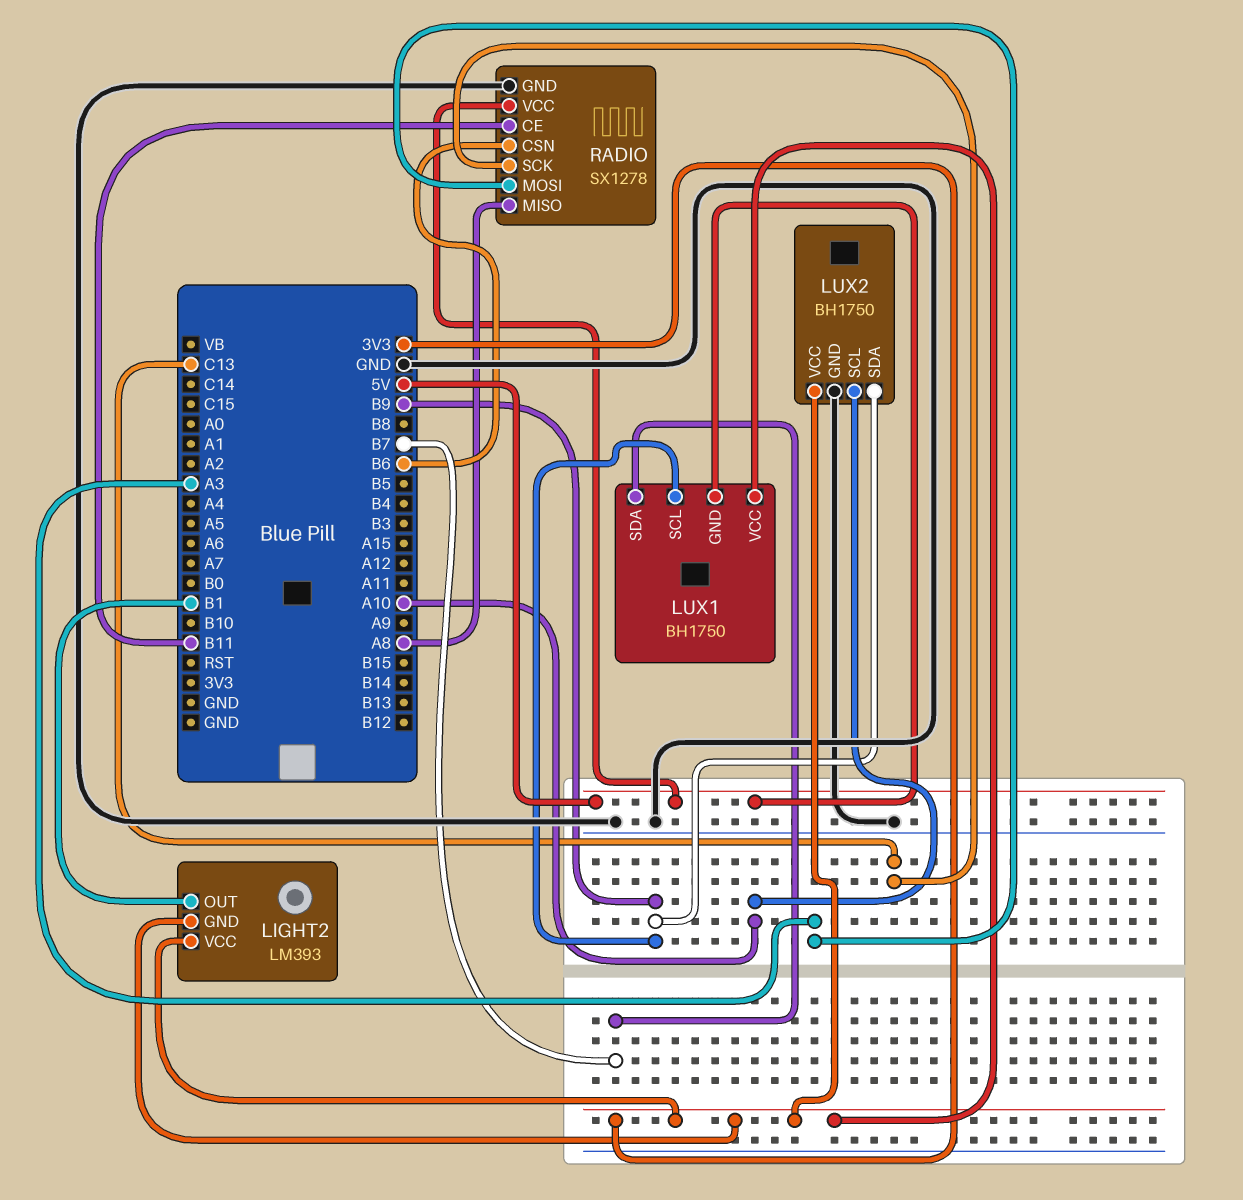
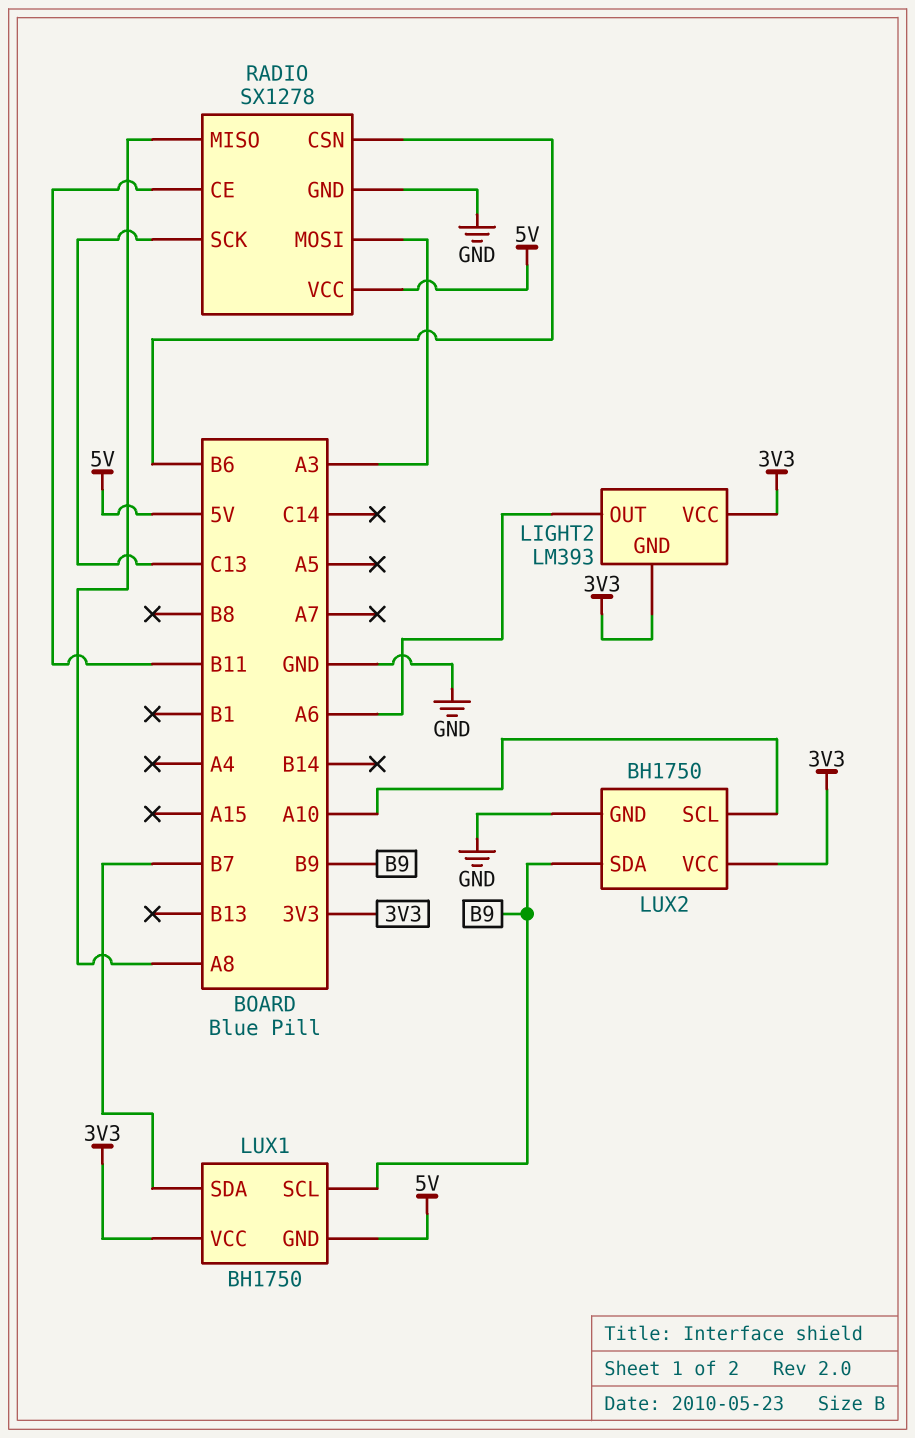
LIGHT2 pin OUT: B1 -> A6

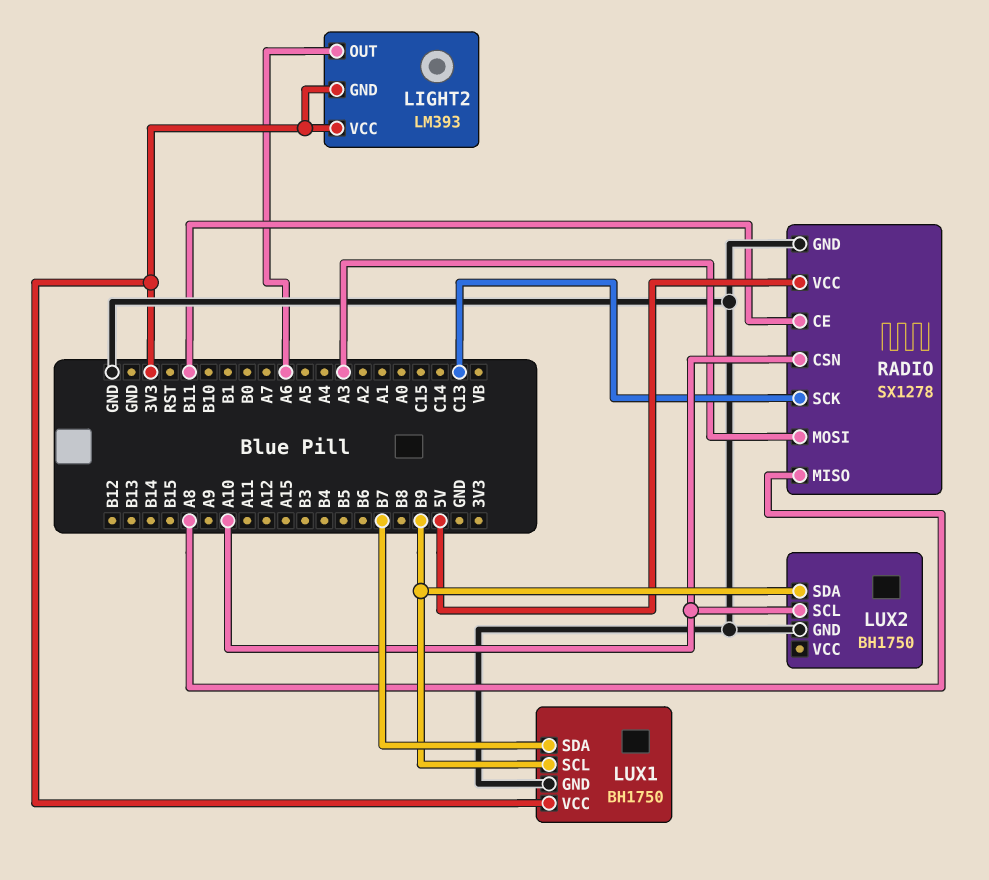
LUX1 pin GND: 5V -> GND
LUX2 pin VCC: 3V3 -> none
RADIO pin CSN: B6 -> A10

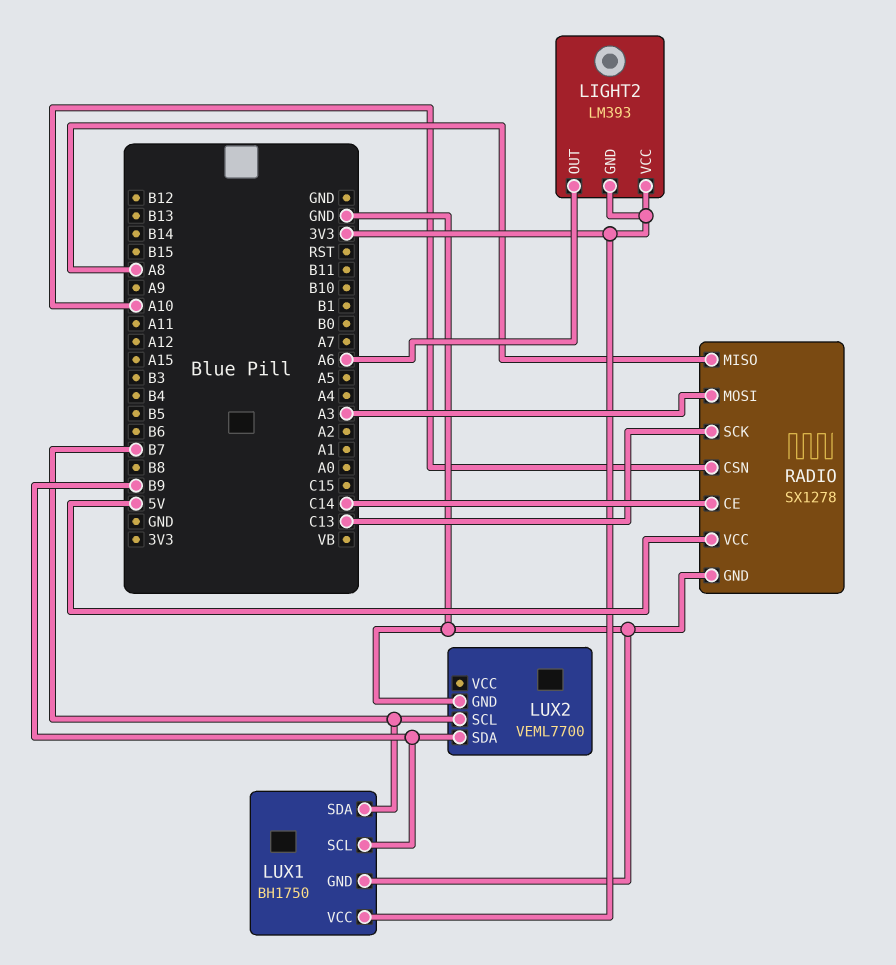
LUX2: BH1750 -> VEML7700
LUX2 pin SCL: A10 -> B7
RADIO pin CE: B11 -> C14

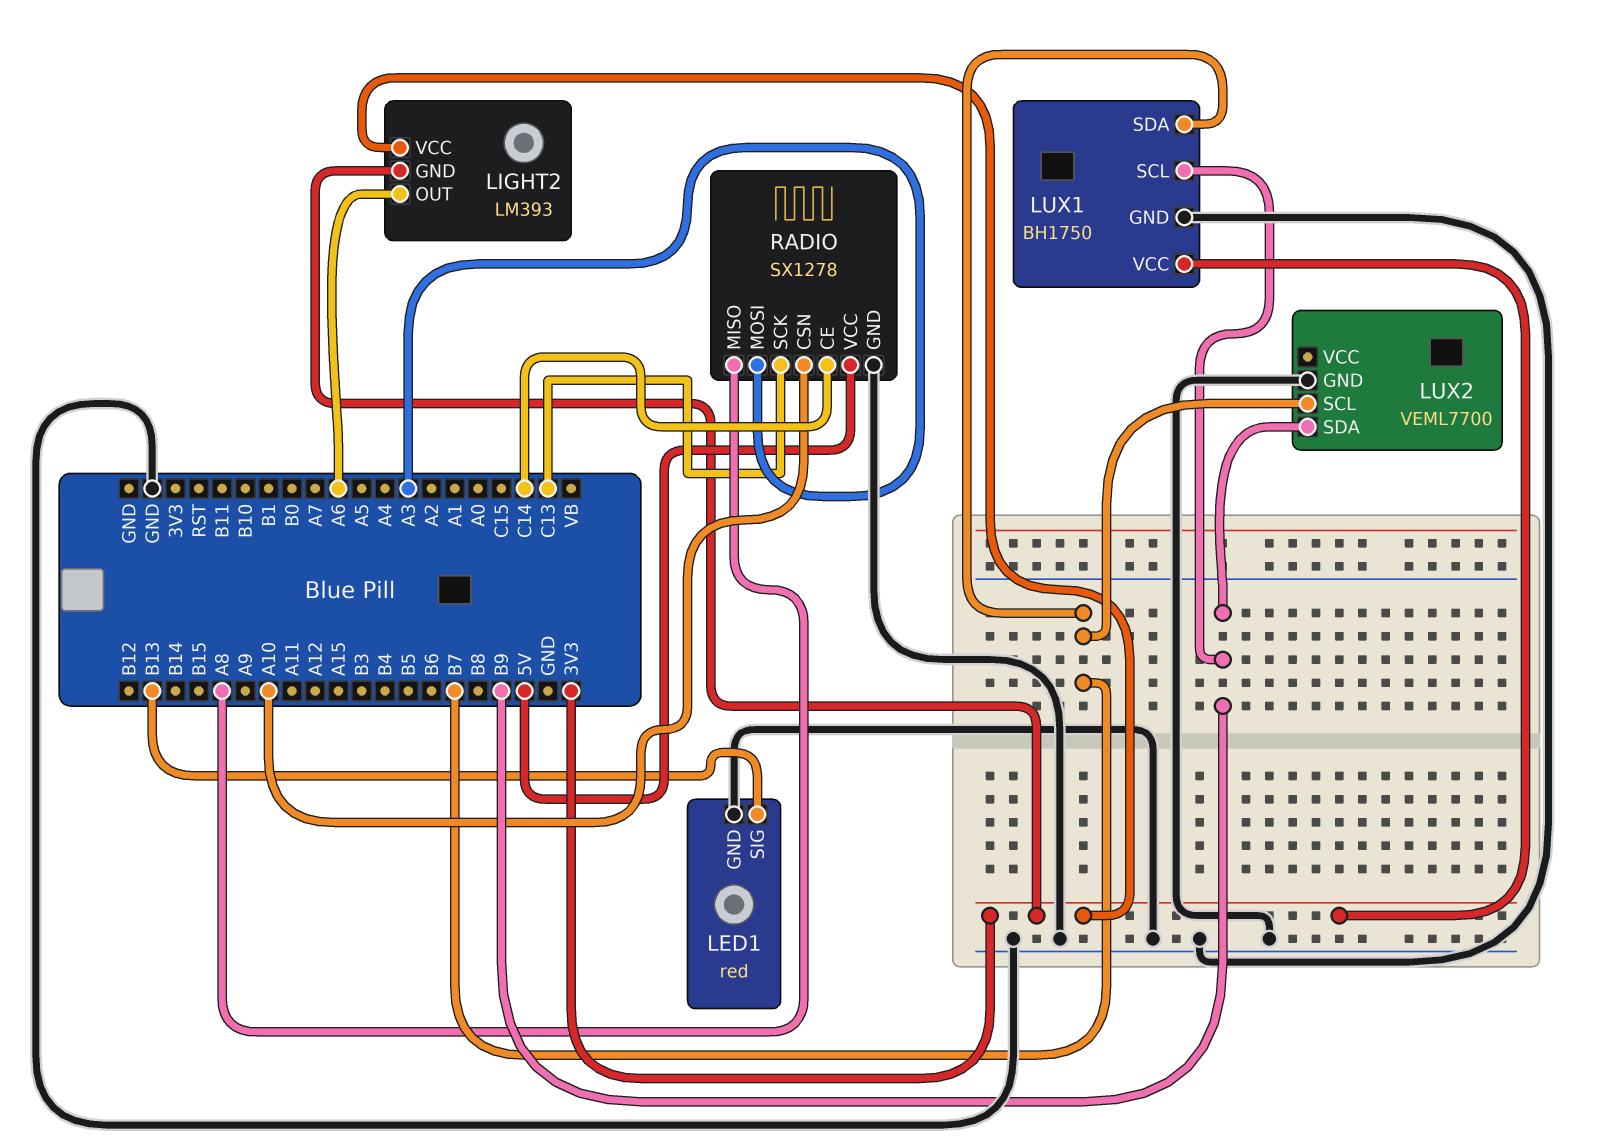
LED1: none -> red
LED1 pin GND: none -> GND
LED1 pin SIG: none -> B13

